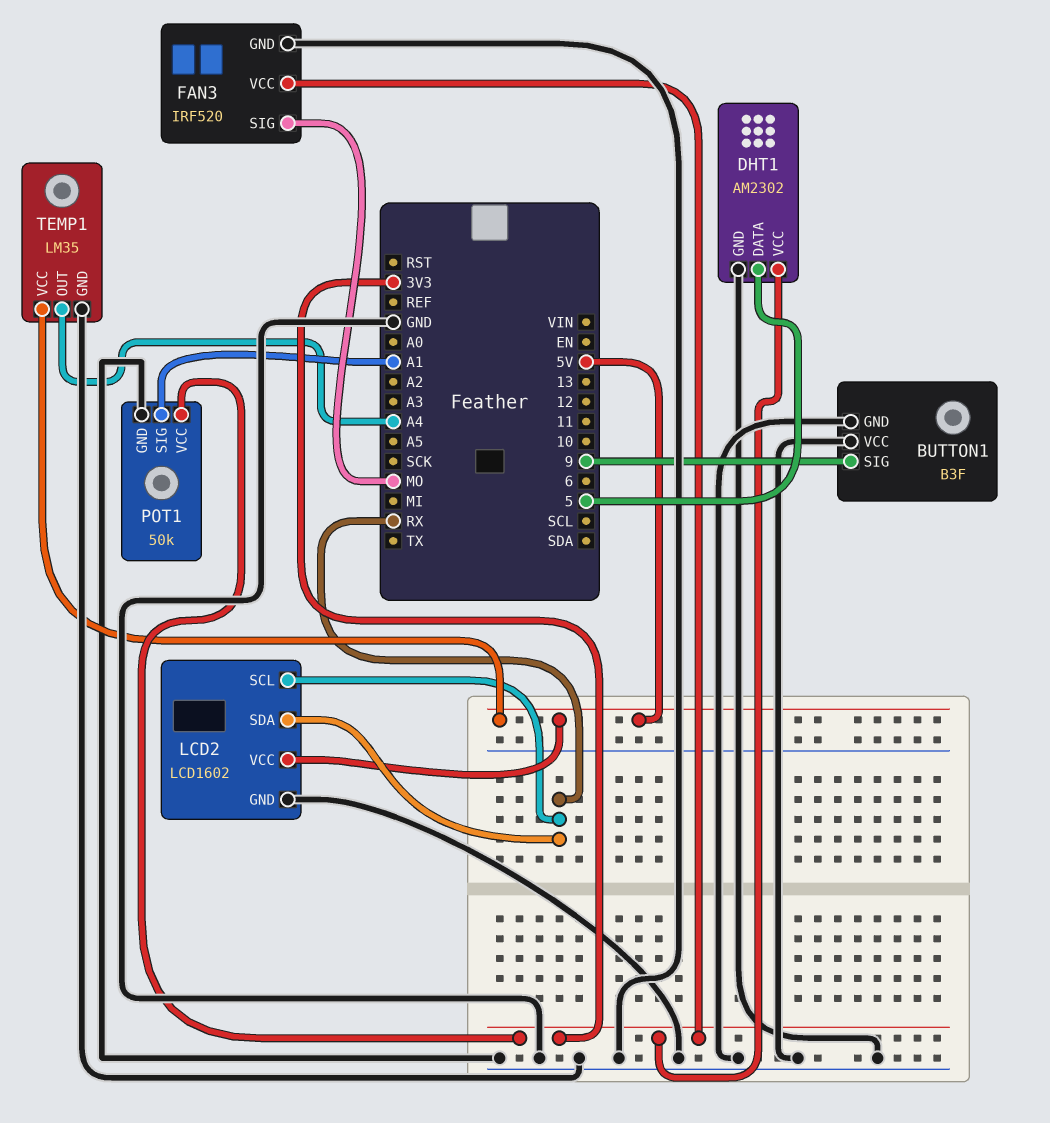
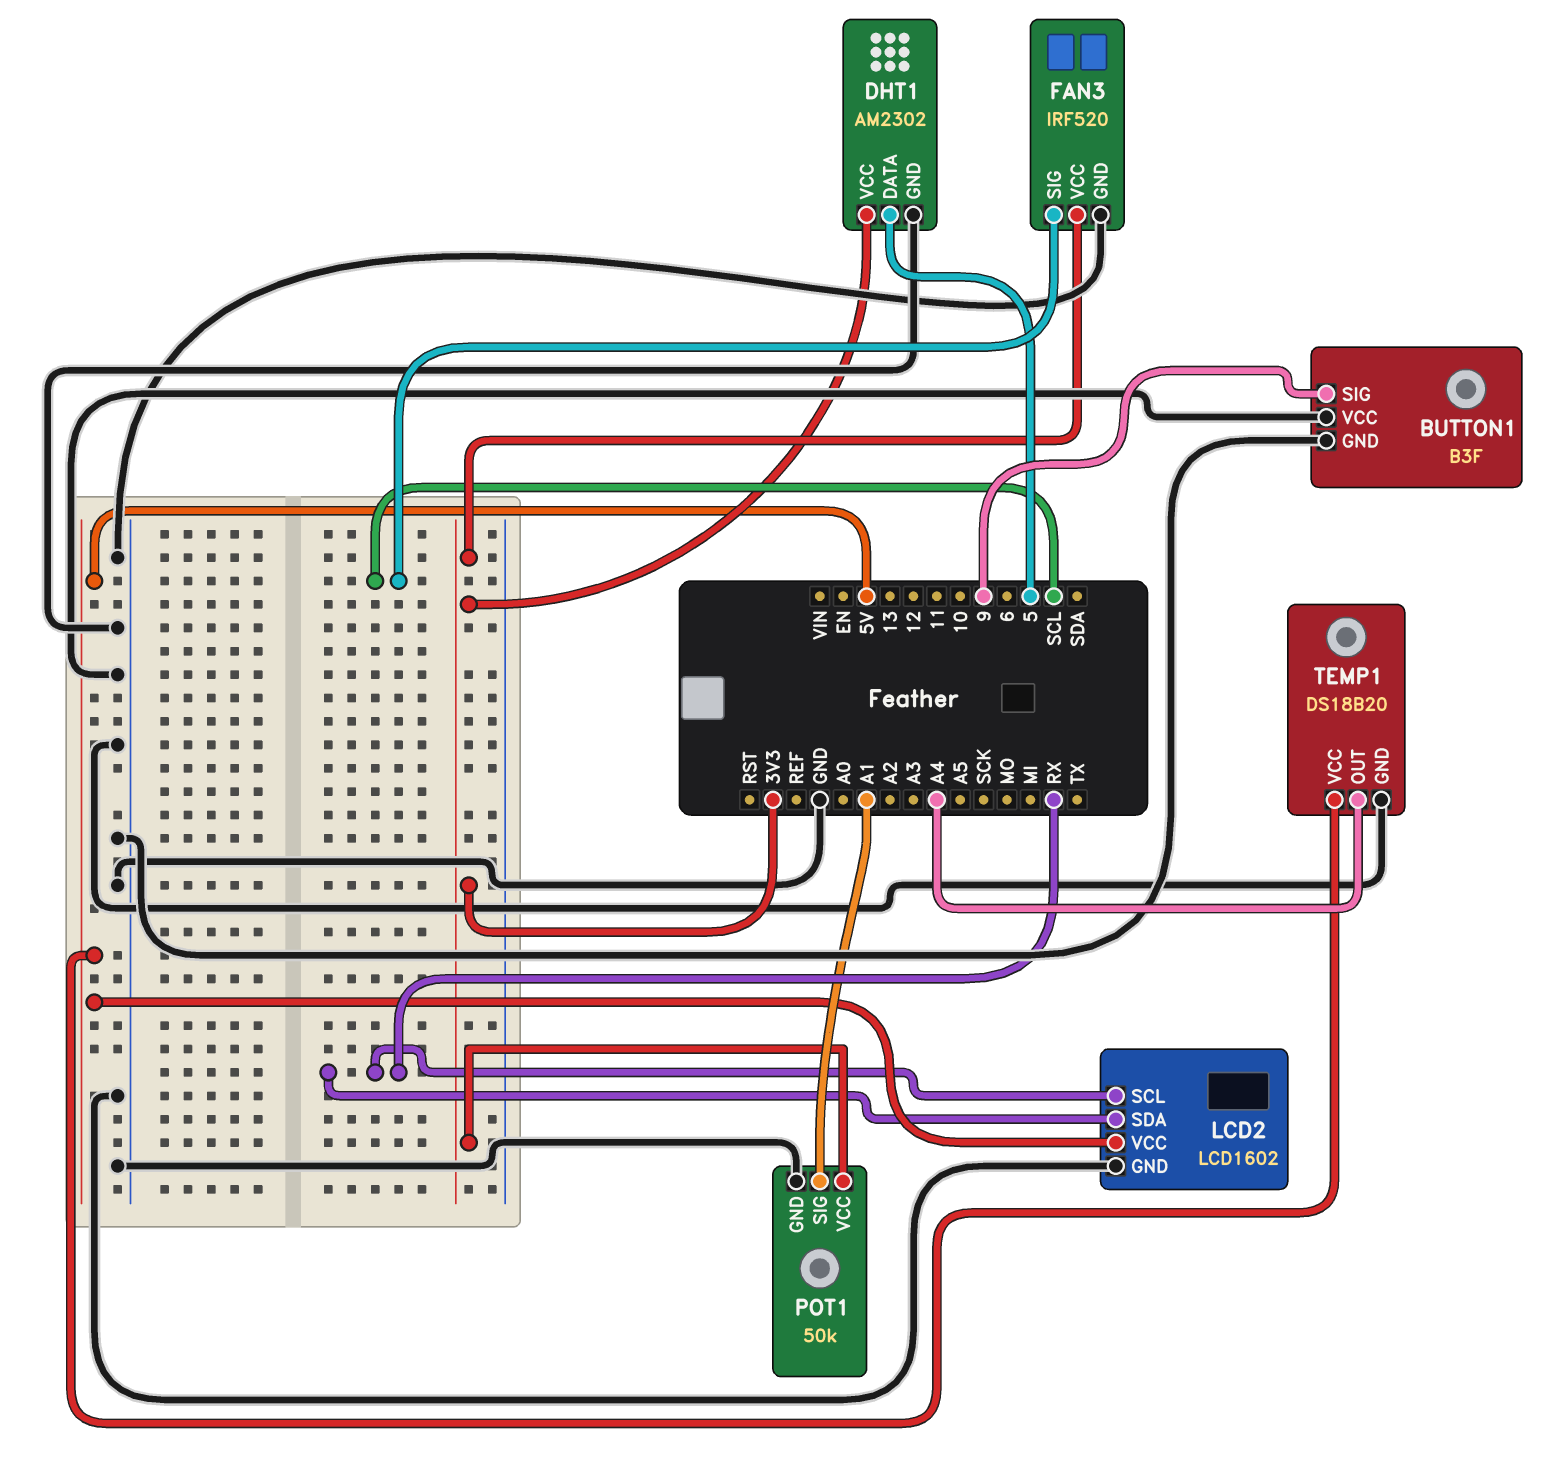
FAN3 pin SIG: MO -> SCL
TEMP1: LM35 -> DS18B20

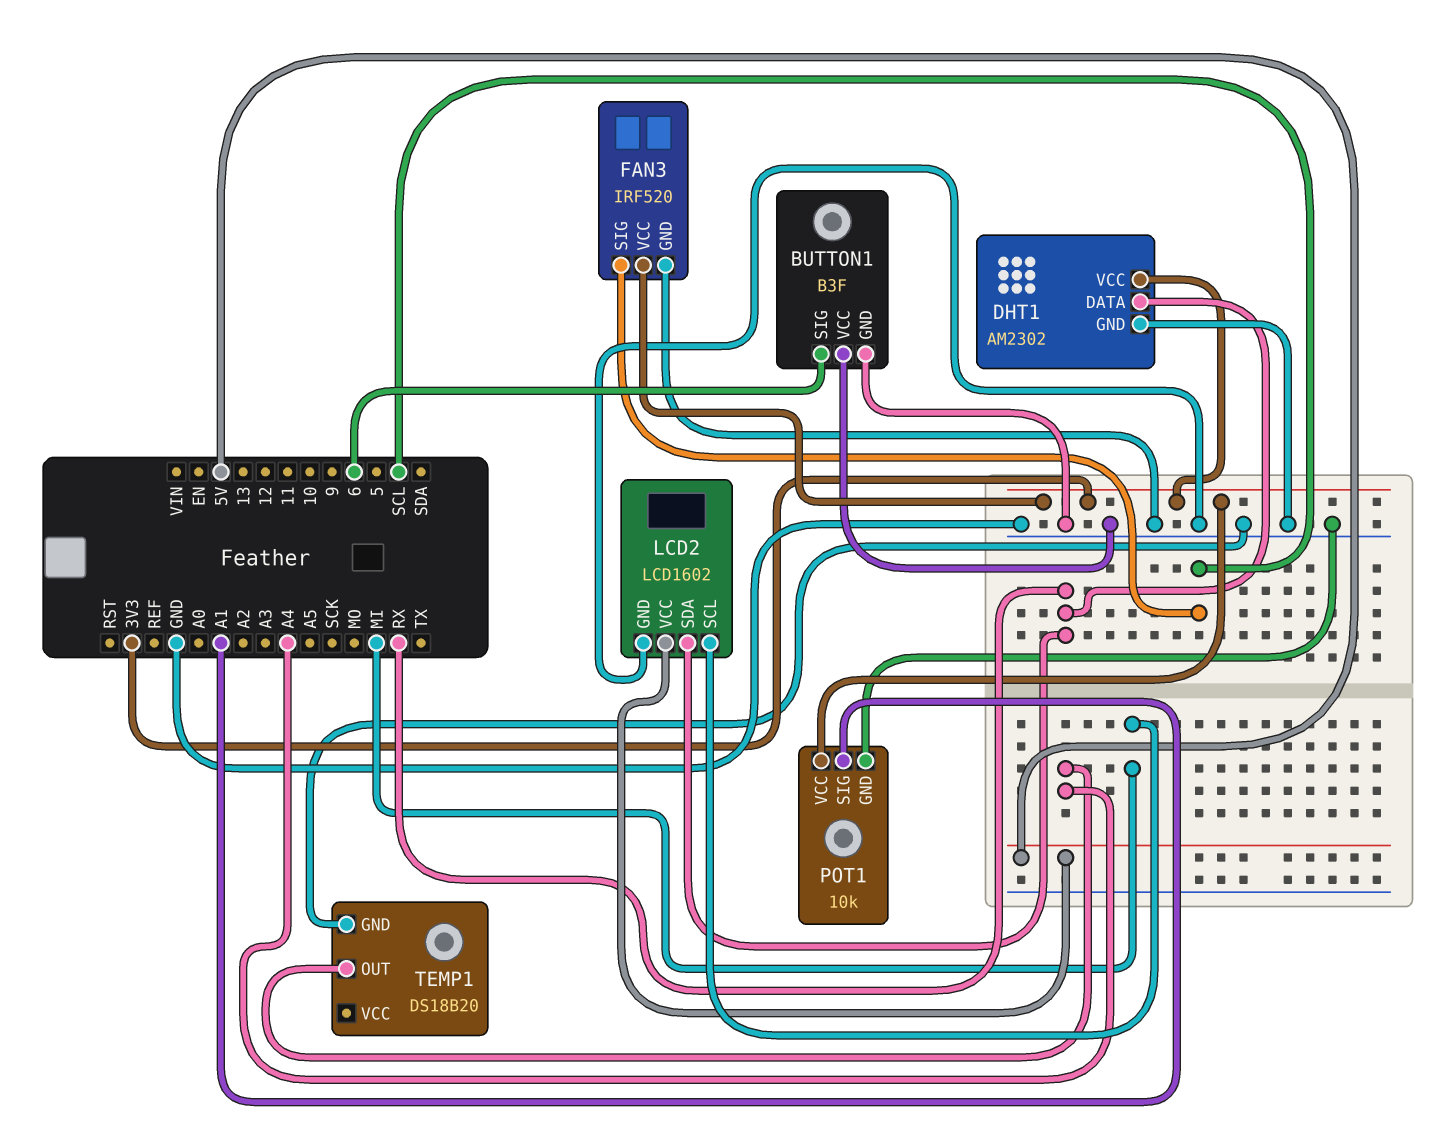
BUTTON1 pin SIG: 9 -> 6
DHT1 pin DATA: 5 -> RX
LCD2 pin SCL: RX -> MI
POT1: 50k -> 10k
TEMP1 pin VCC: 5V -> none

